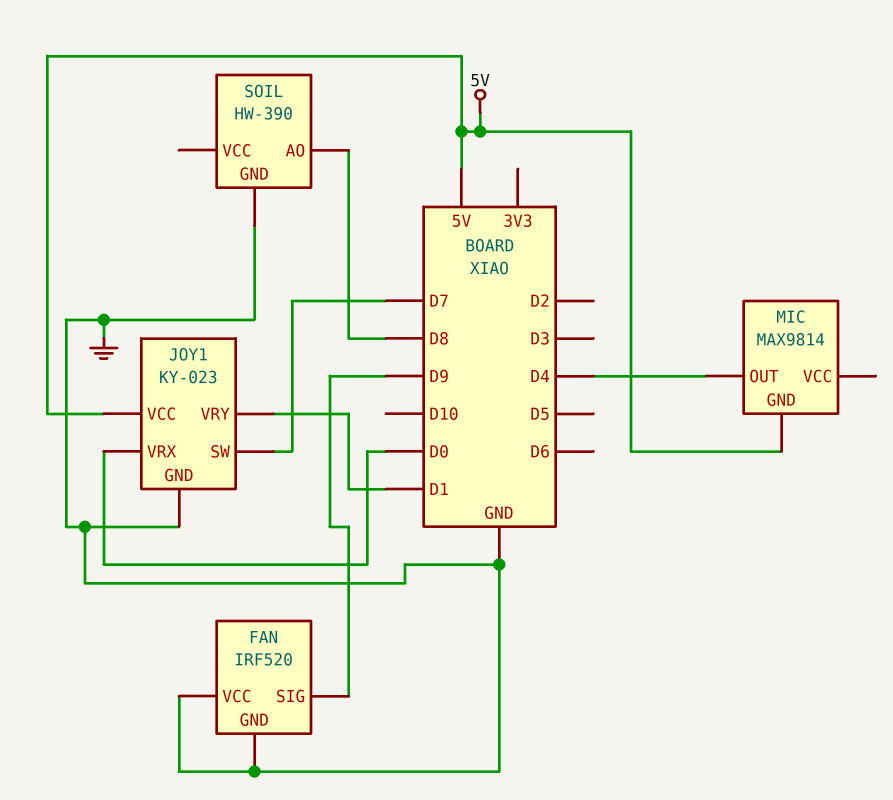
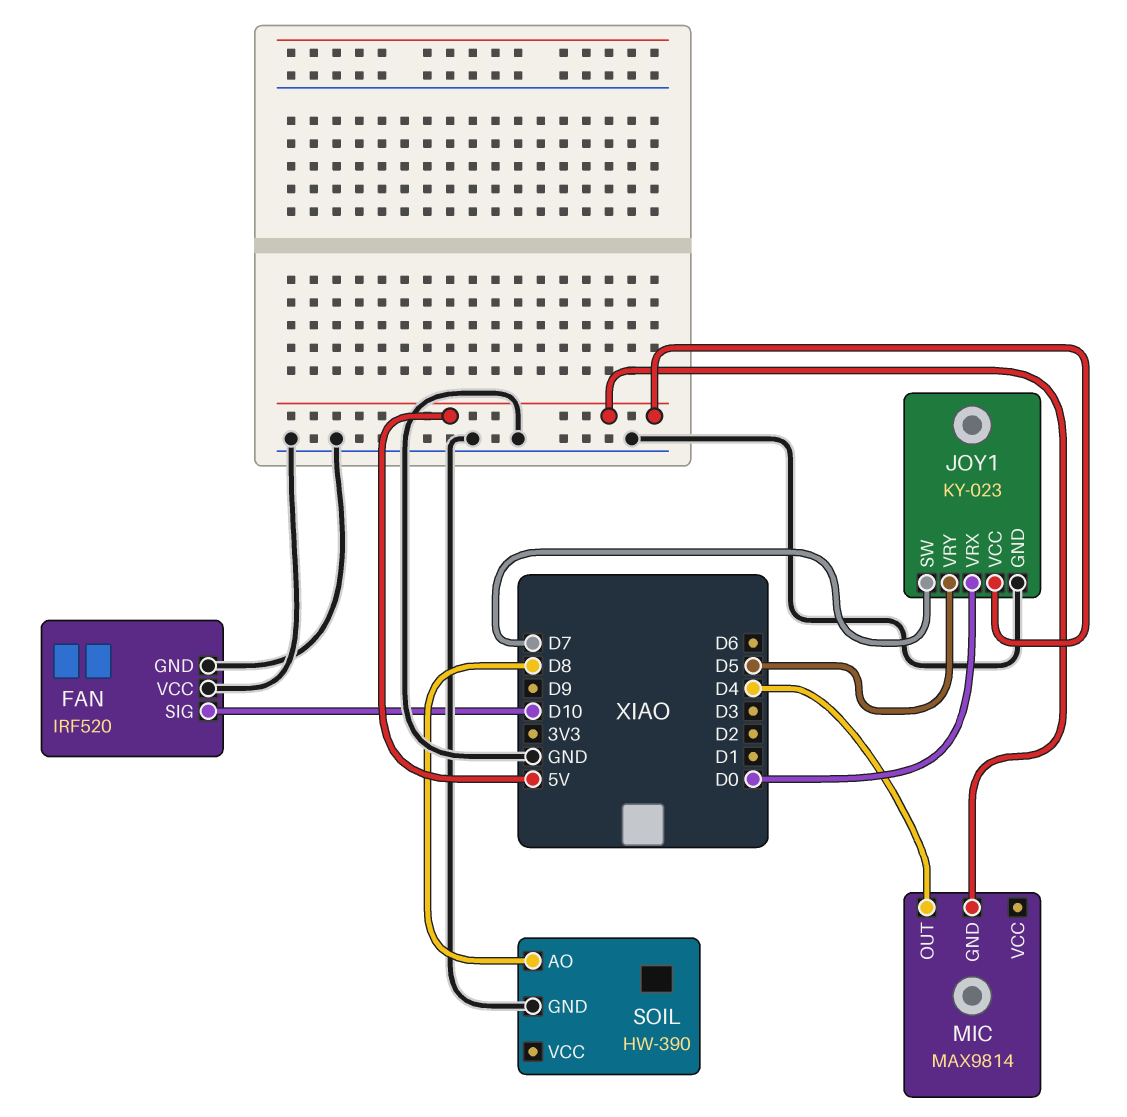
FAN pin SIG: D9 -> D10
JOY1 pin VRY: D1 -> D5

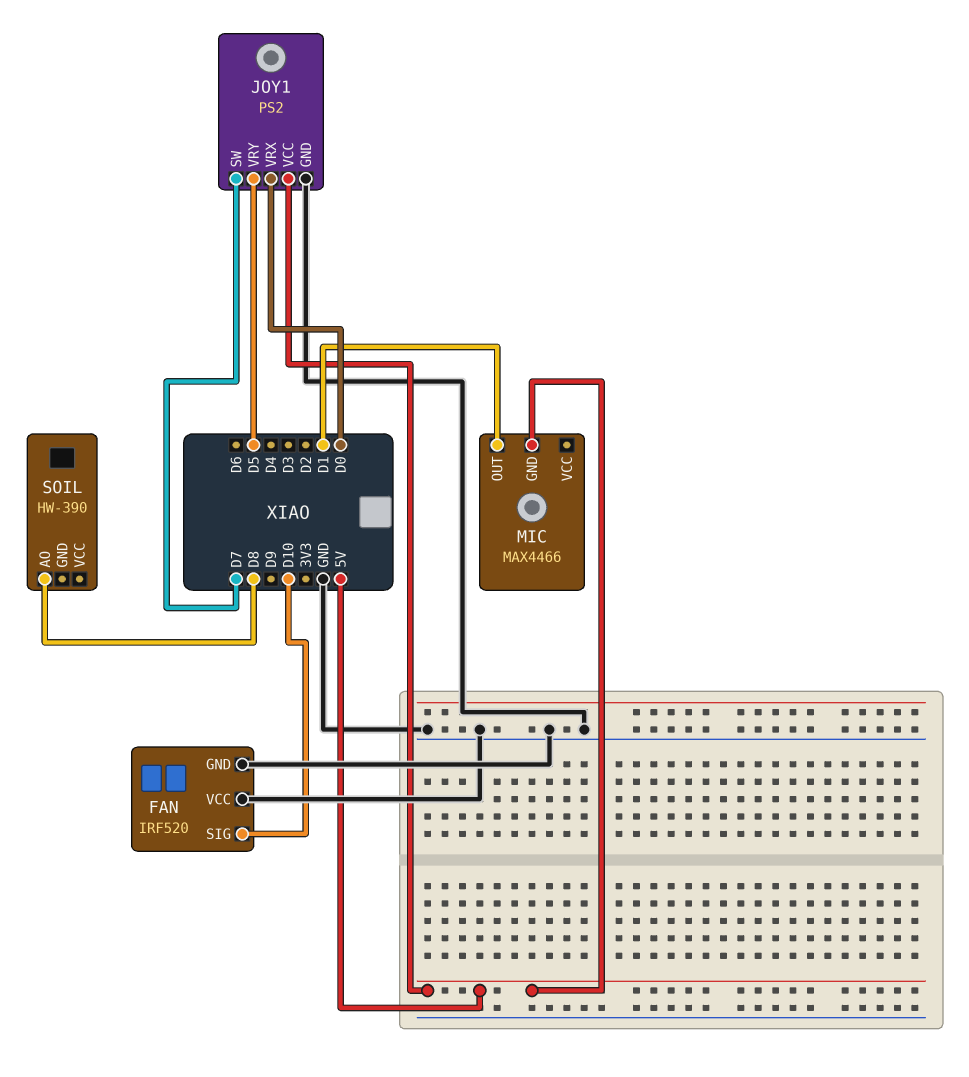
JOY1: KY-023 -> PS2
MIC: MAX9814 -> MAX4466
MIC pin OUT: D4 -> D1
SOIL pin GND: GND -> none

